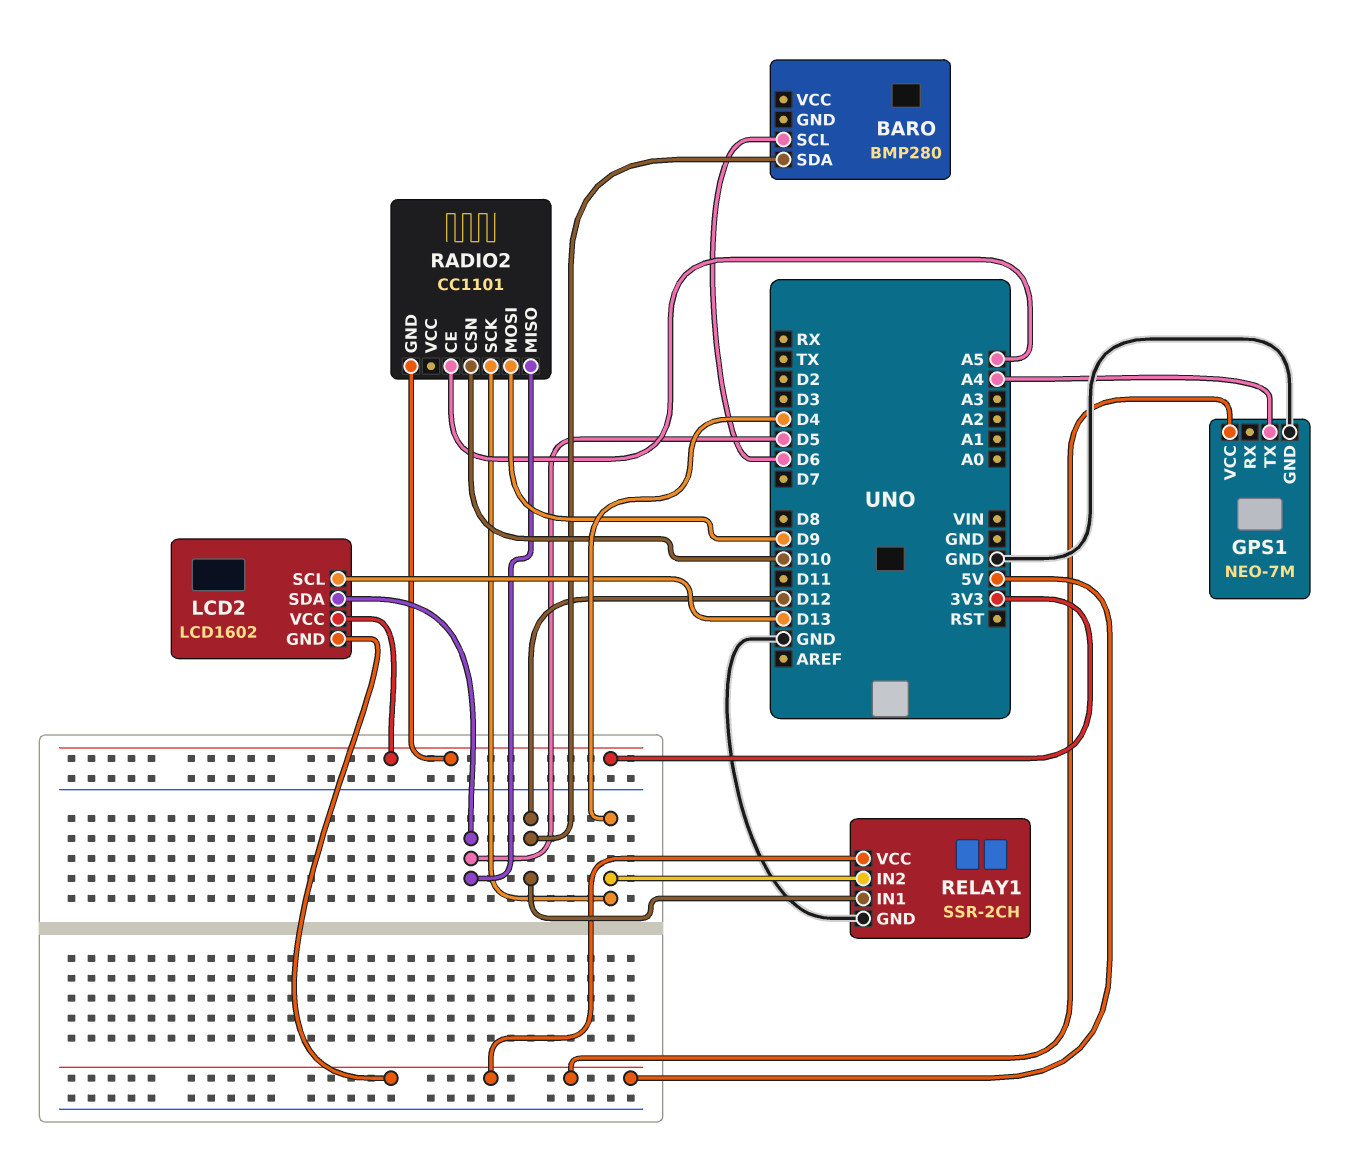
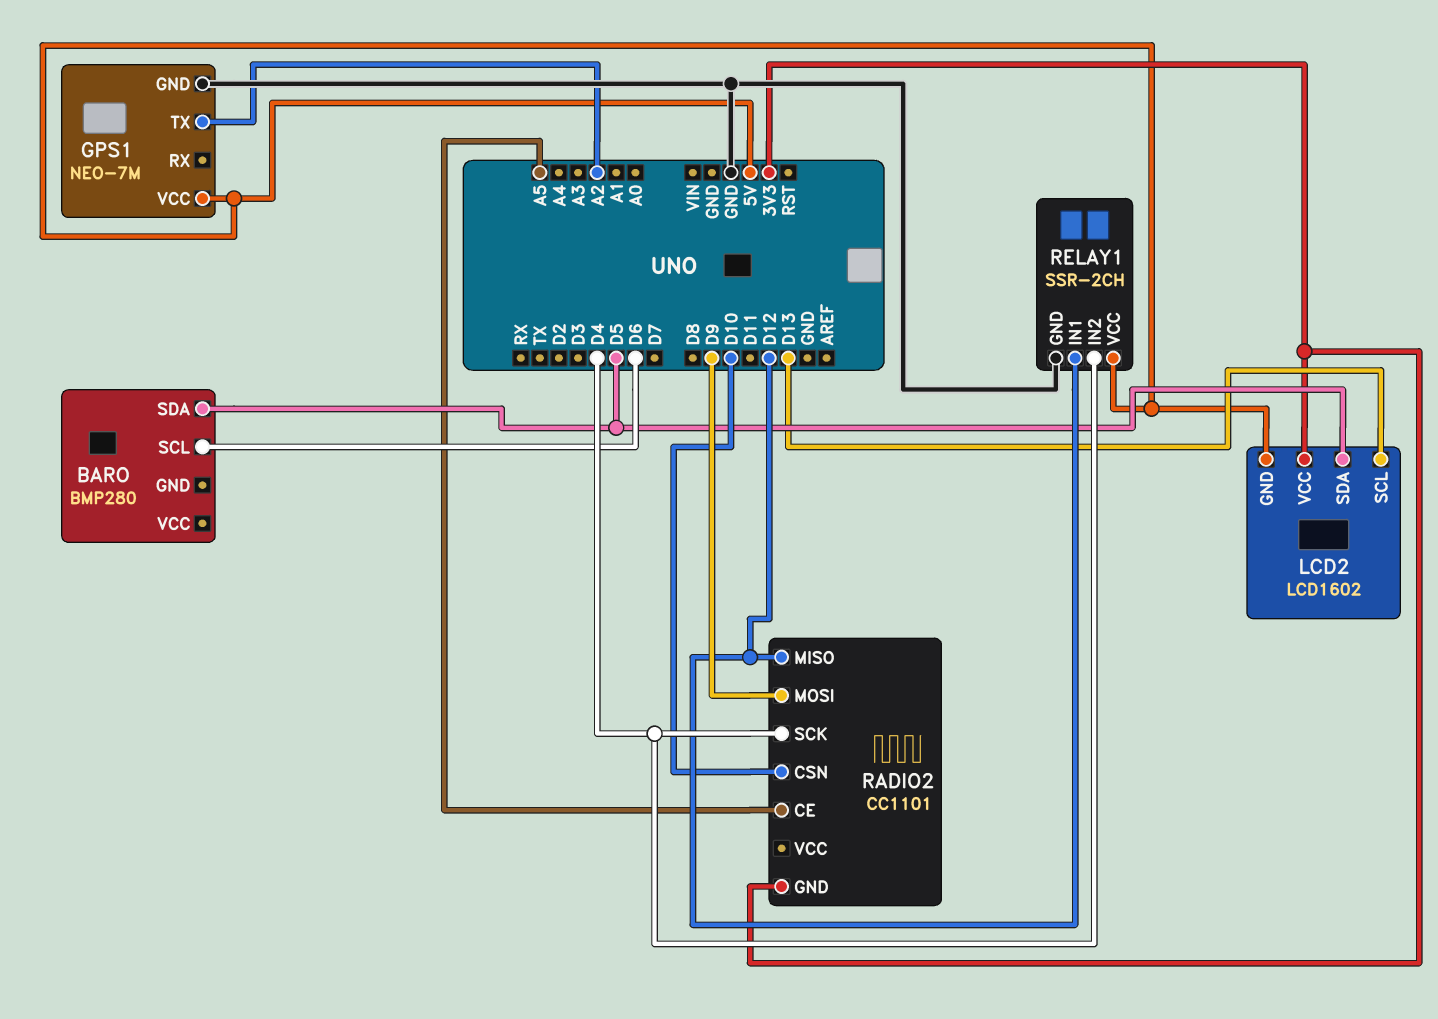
BARO pin SDA: D12 -> D5
GPS1 pin TX: A4 -> A2
RADIO2 pin MISO: D5 -> D12

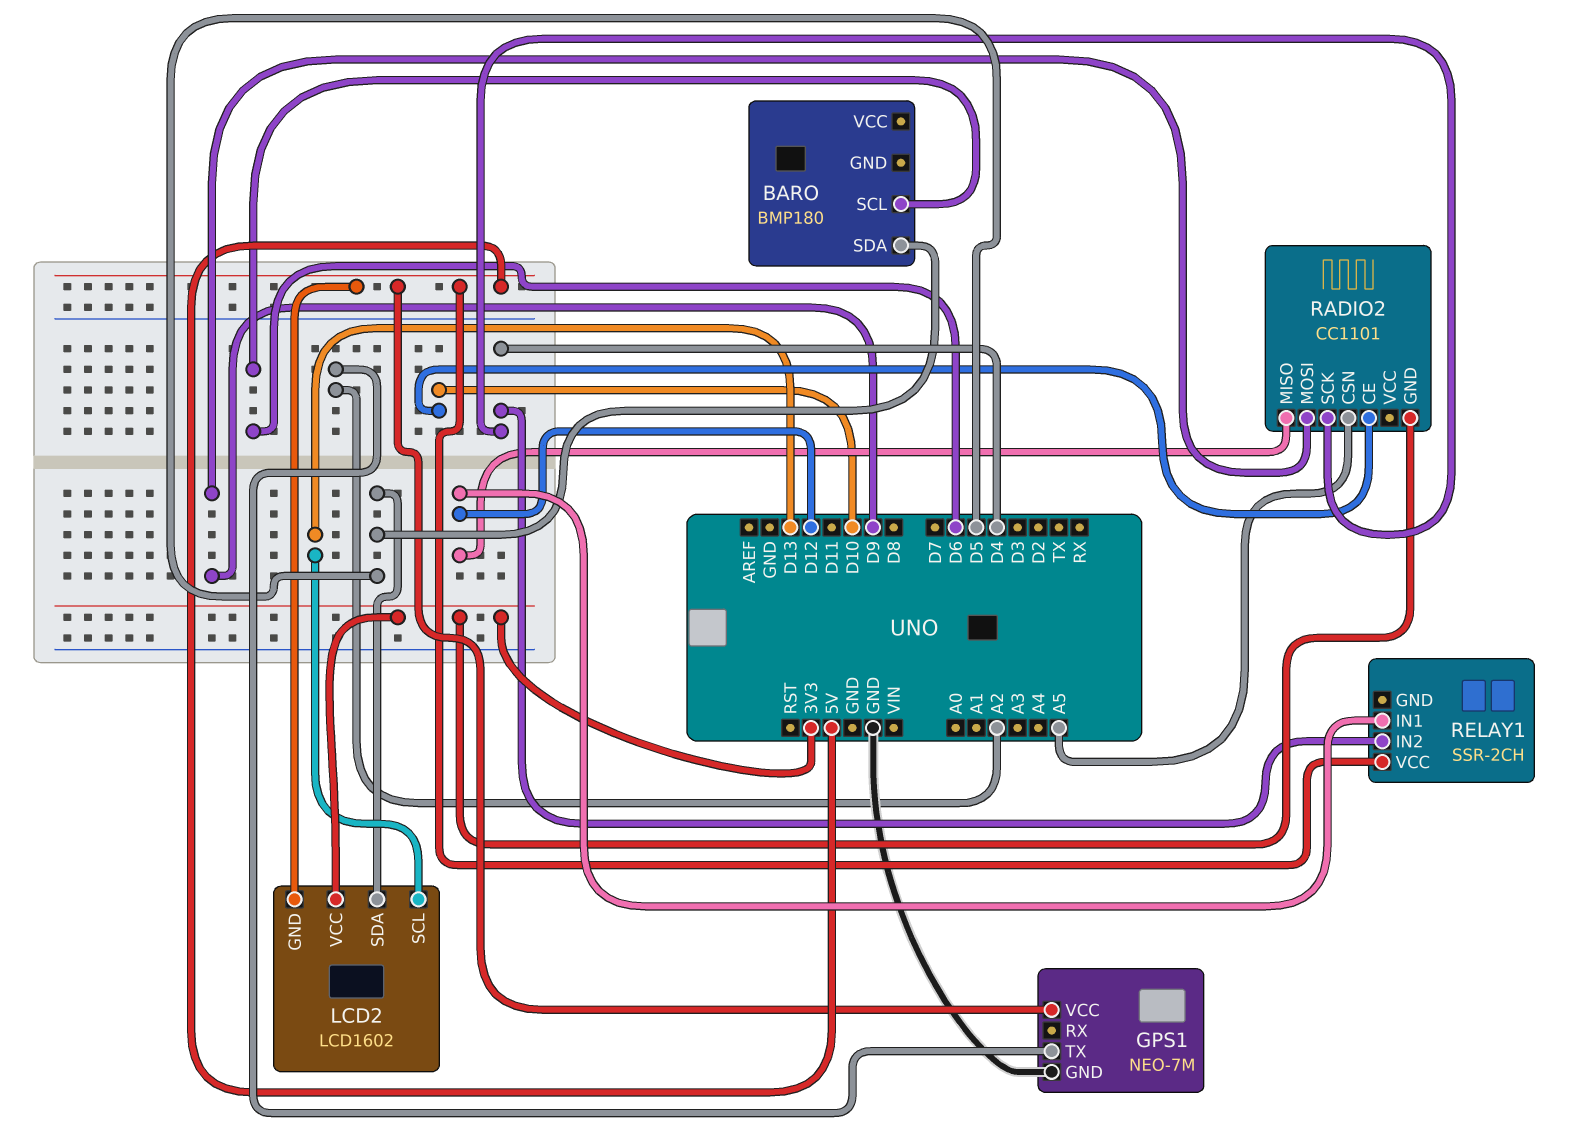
BARO: BMP280 -> BMP180
RADIO2 pin CE: A5 -> D10
RADIO2 pin CSN: D10 -> A5
RELAY1 pin GND: GND -> none

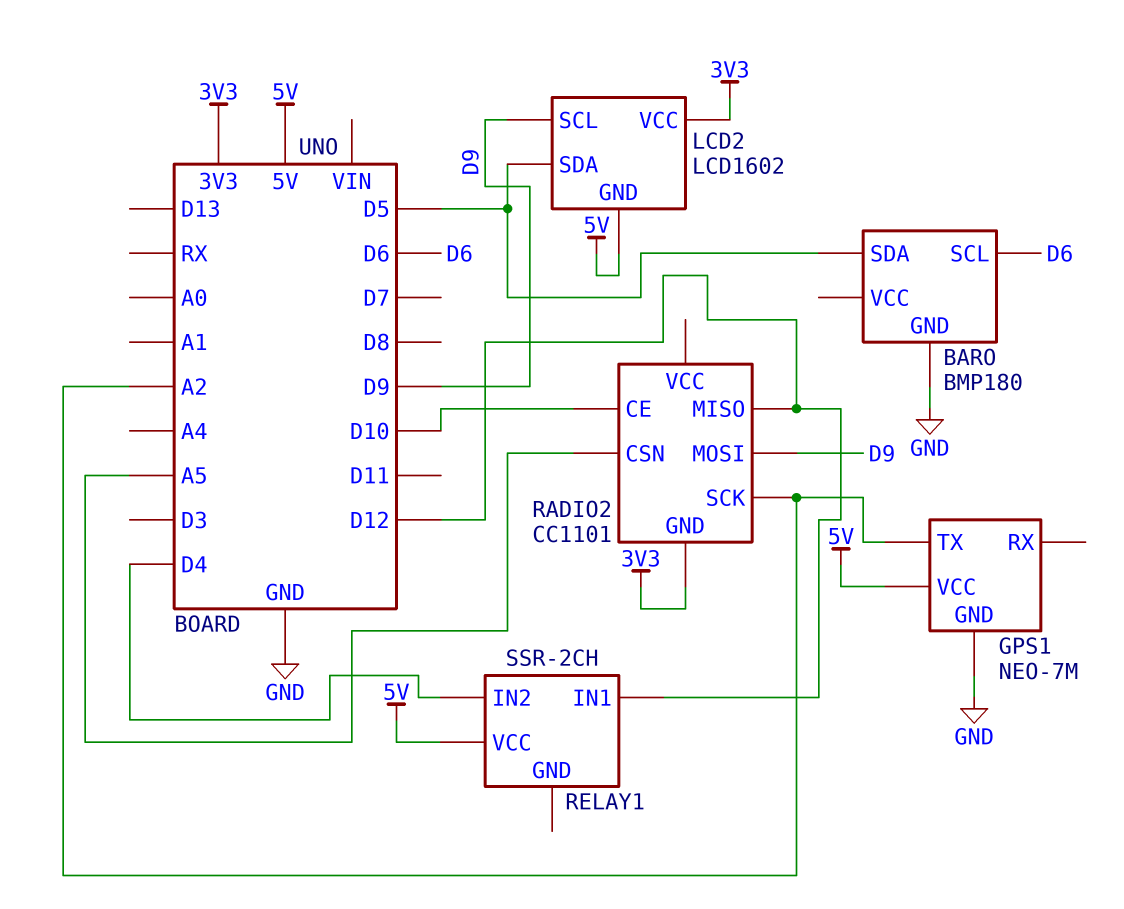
BARO pin GND: none -> GND
LCD2 pin SCL: D13 -> D9
RADIO2 pin SCK: D4 -> A2

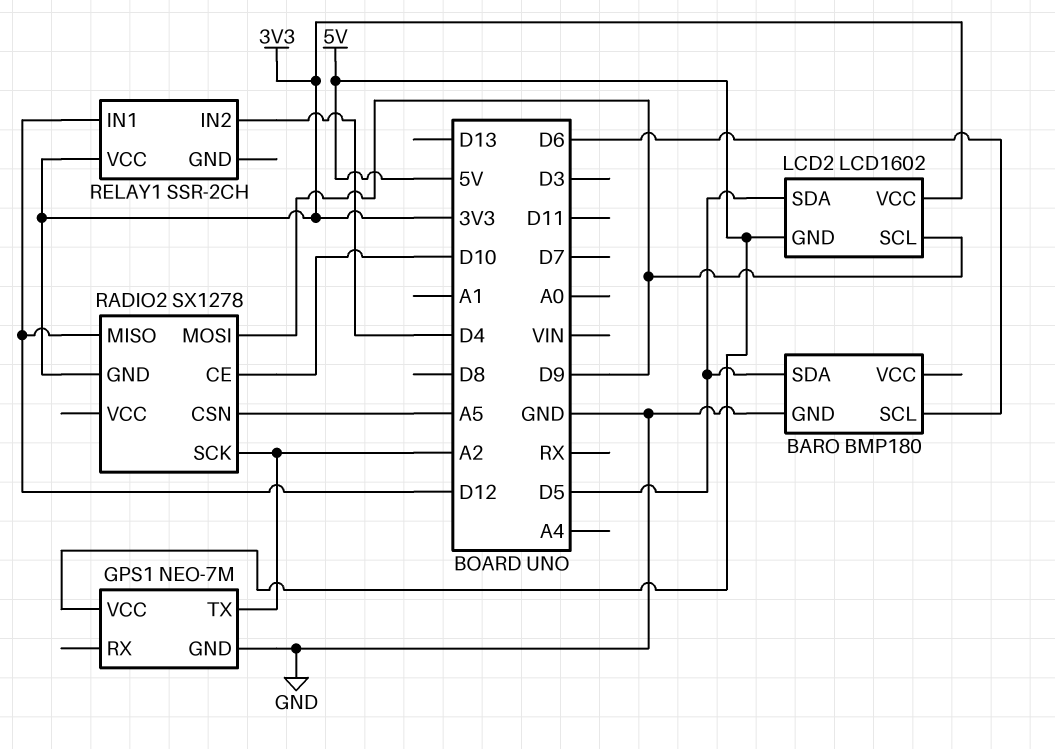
RADIO2: CC1101 -> SX1278
RELAY1 pin VCC: 5V -> 3V3

